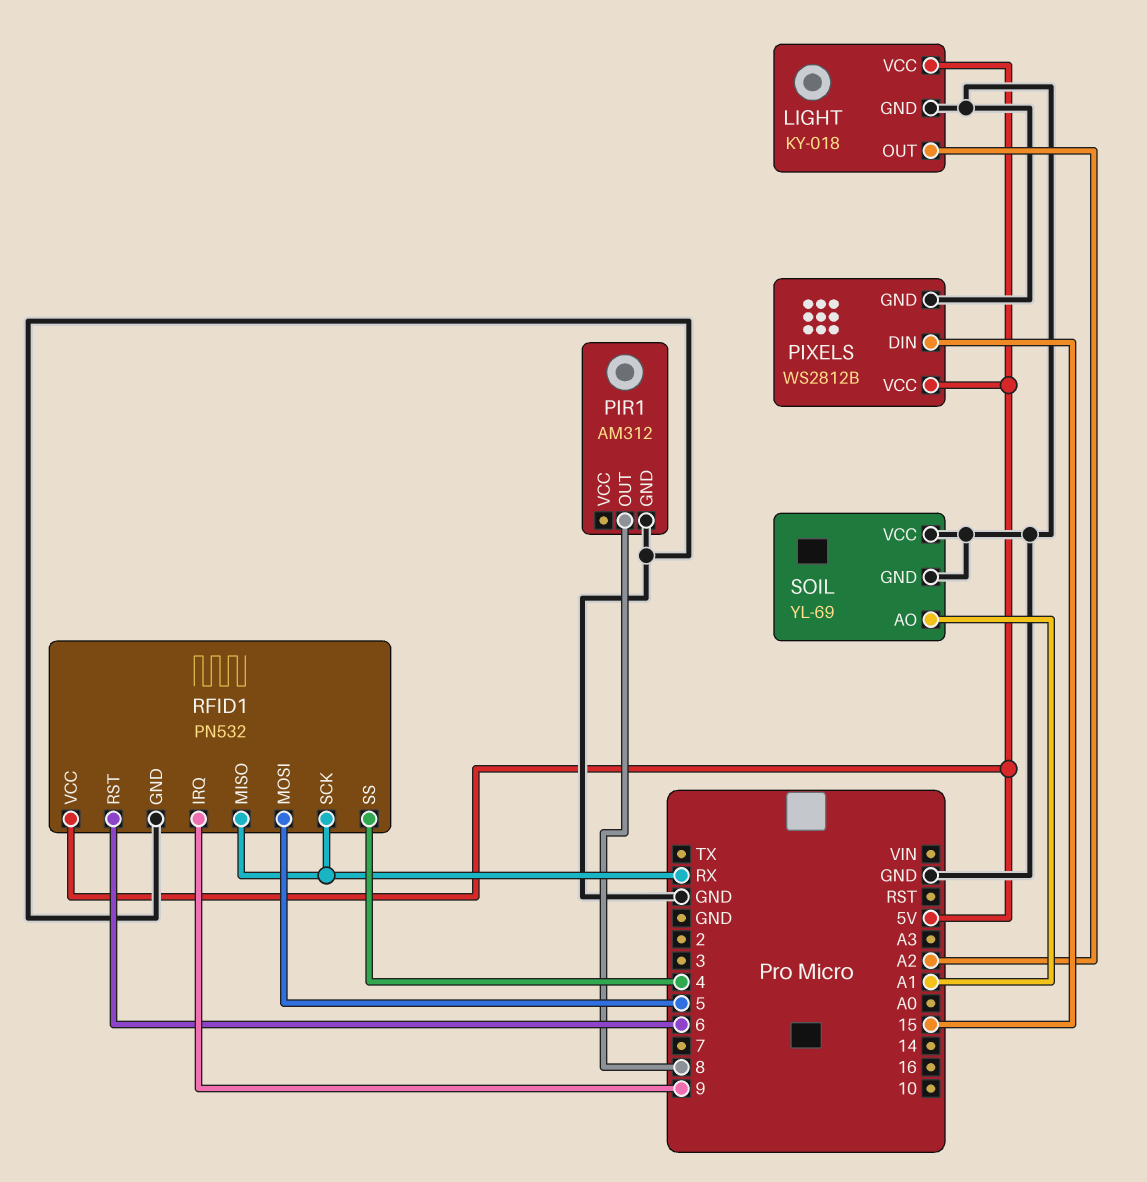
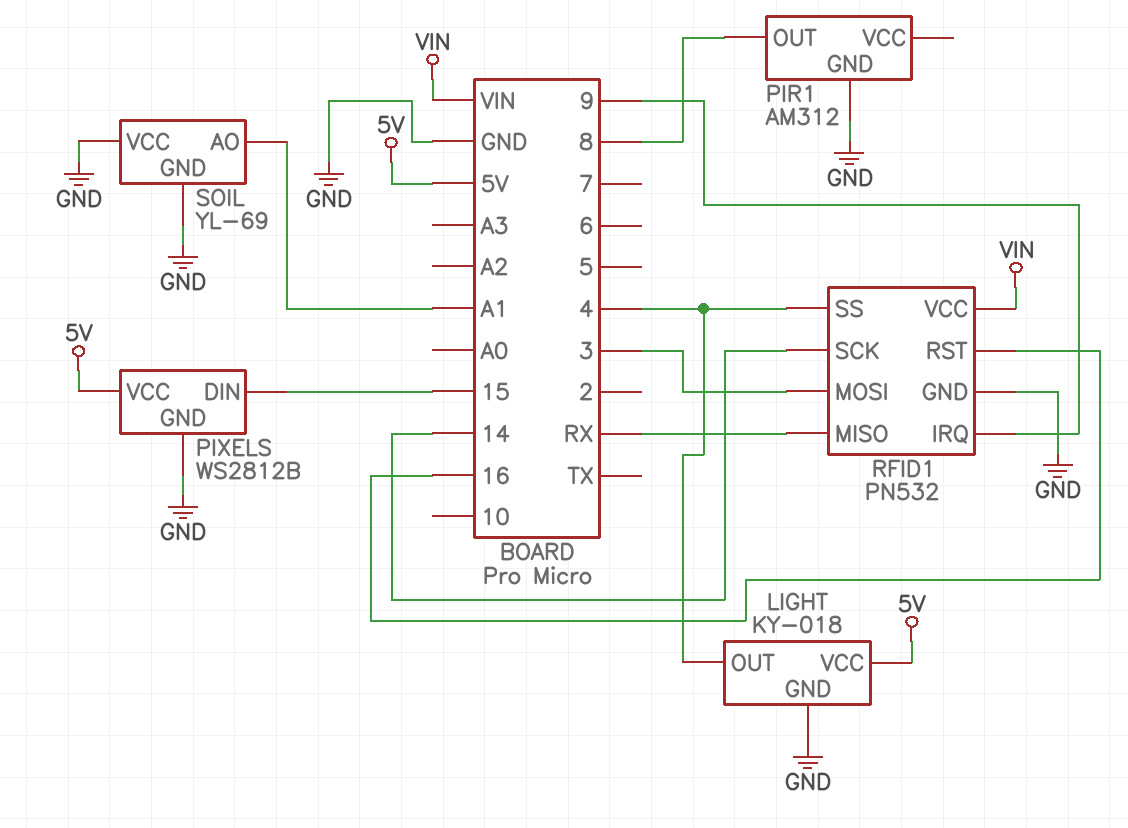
LIGHT pin OUT: A2 -> 4
RFID1 pin MOSI: 5 -> 3
RFID1 pin RST: 6 -> 16
RFID1 pin SCK: RX -> 14
RFID1 pin VCC: 5V -> VIN

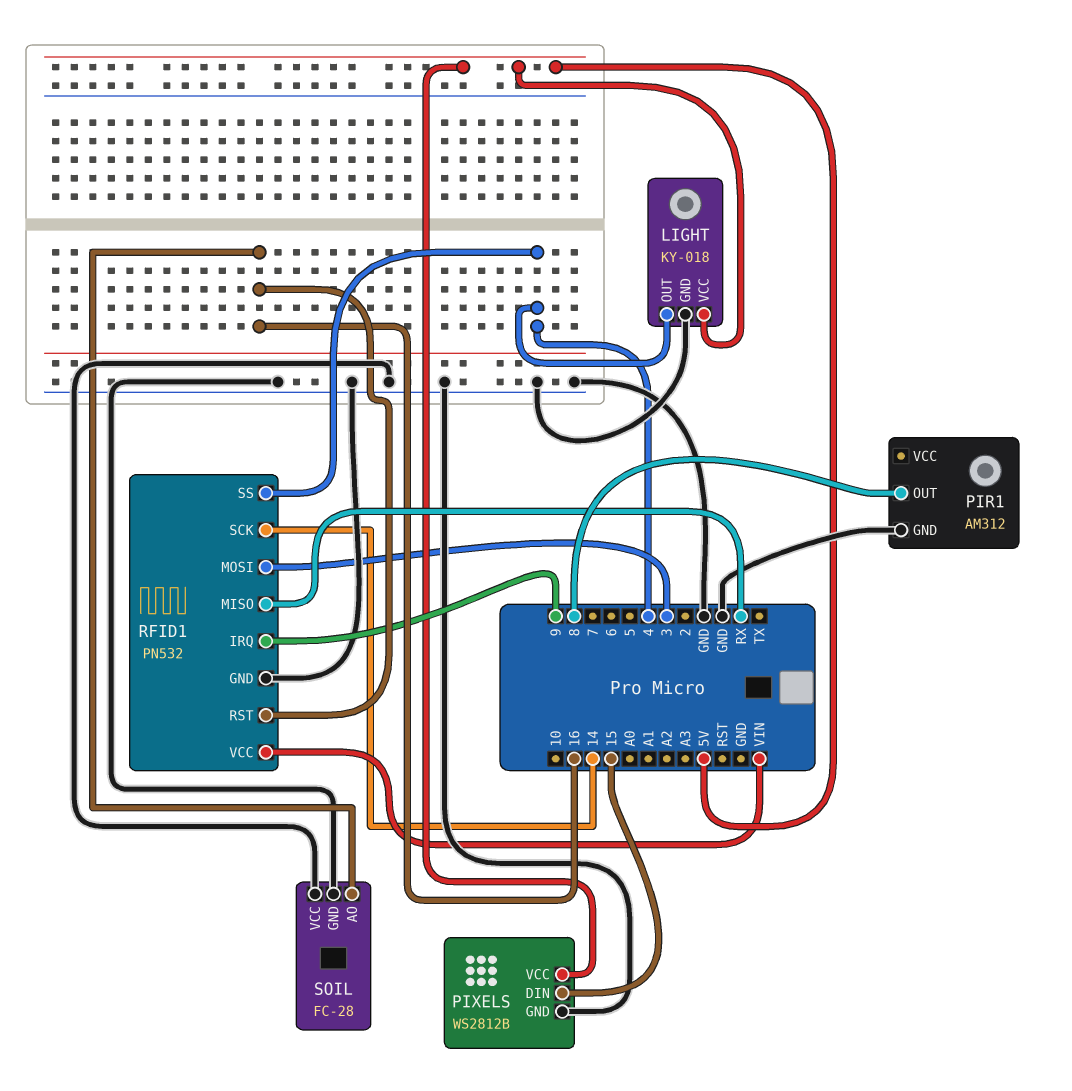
SOIL: YL-69 -> FC-28
SOIL pin AO: A1 -> 16

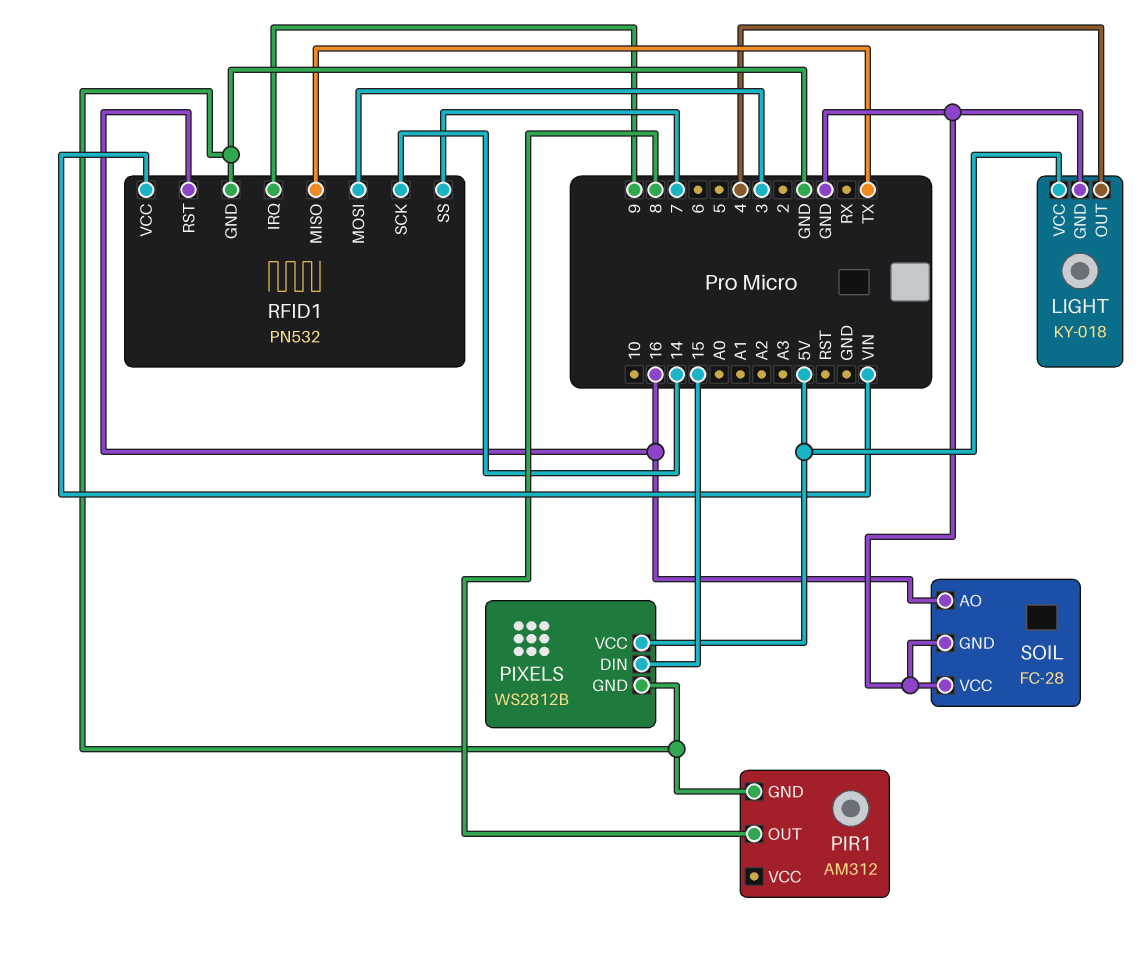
RFID1 pin MISO: RX -> TX
RFID1 pin SS: 4 -> 7

